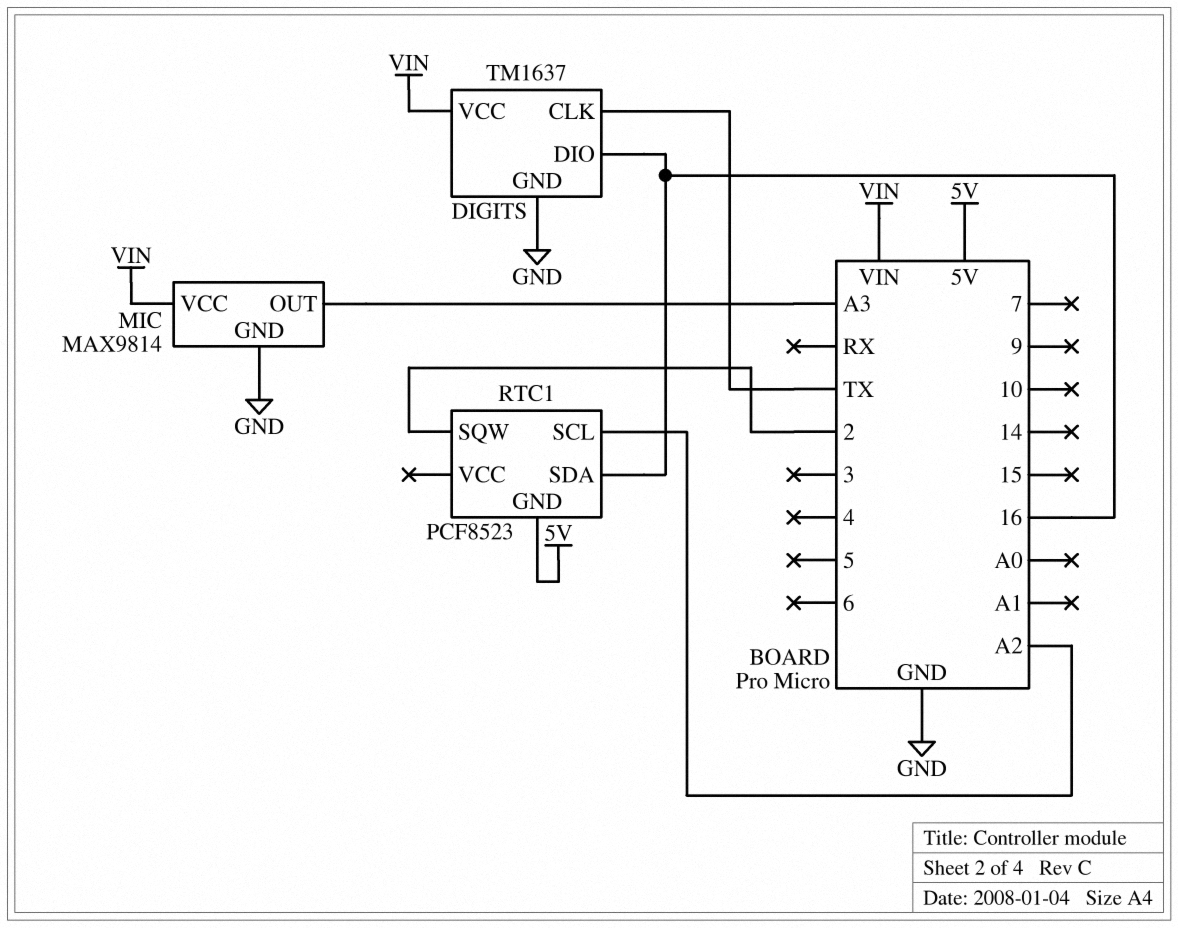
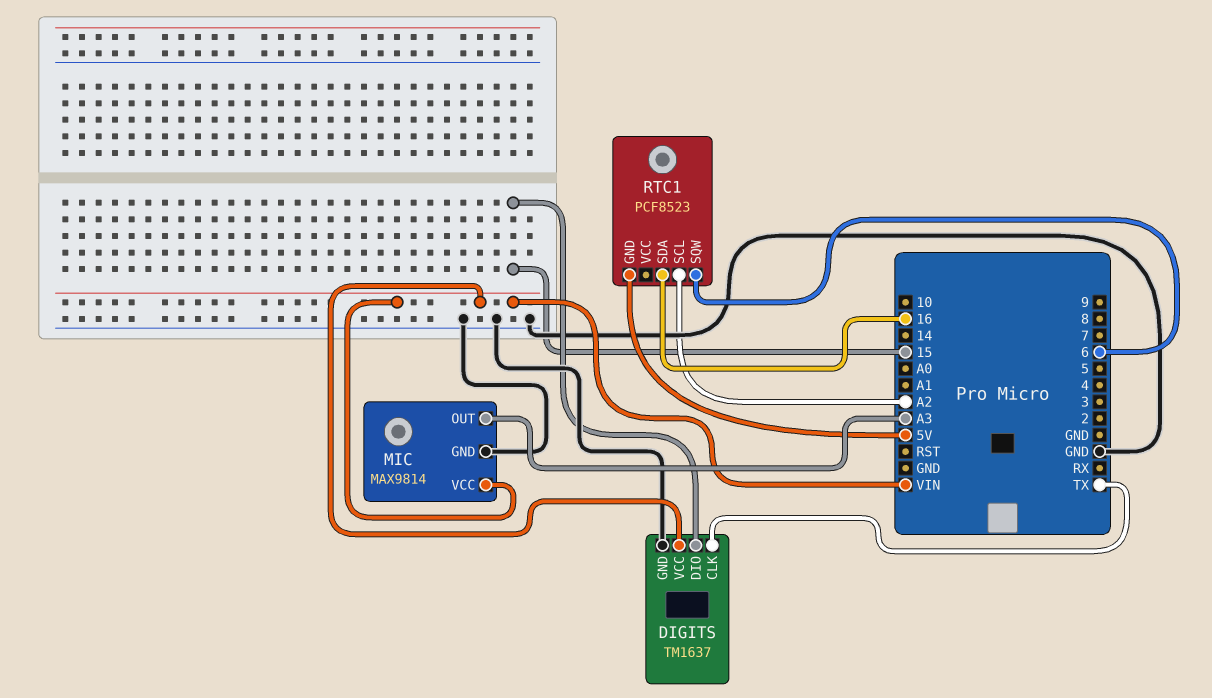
DIGITS pin DIO: 16 -> 15
RTC1 pin SQW: 2 -> 6

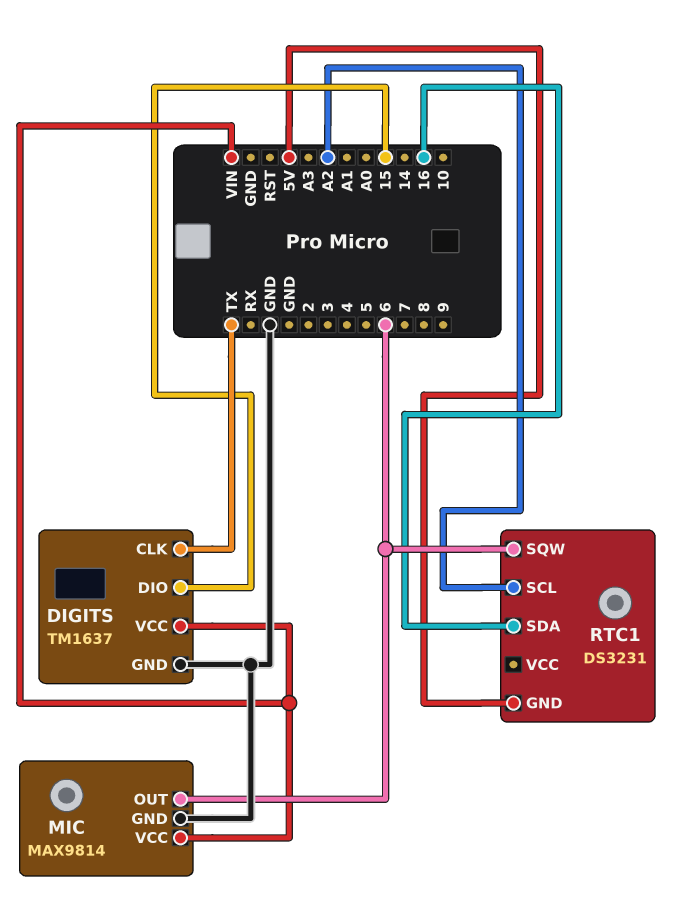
MIC pin OUT: A3 -> 6
RTC1: PCF8523 -> DS3231

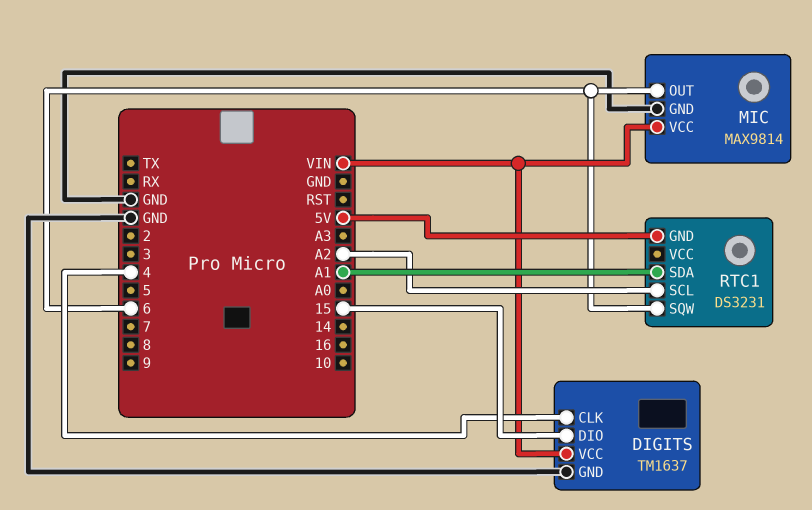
DIGITS pin CLK: TX -> 4
RTC1 pin SDA: 16 -> A1

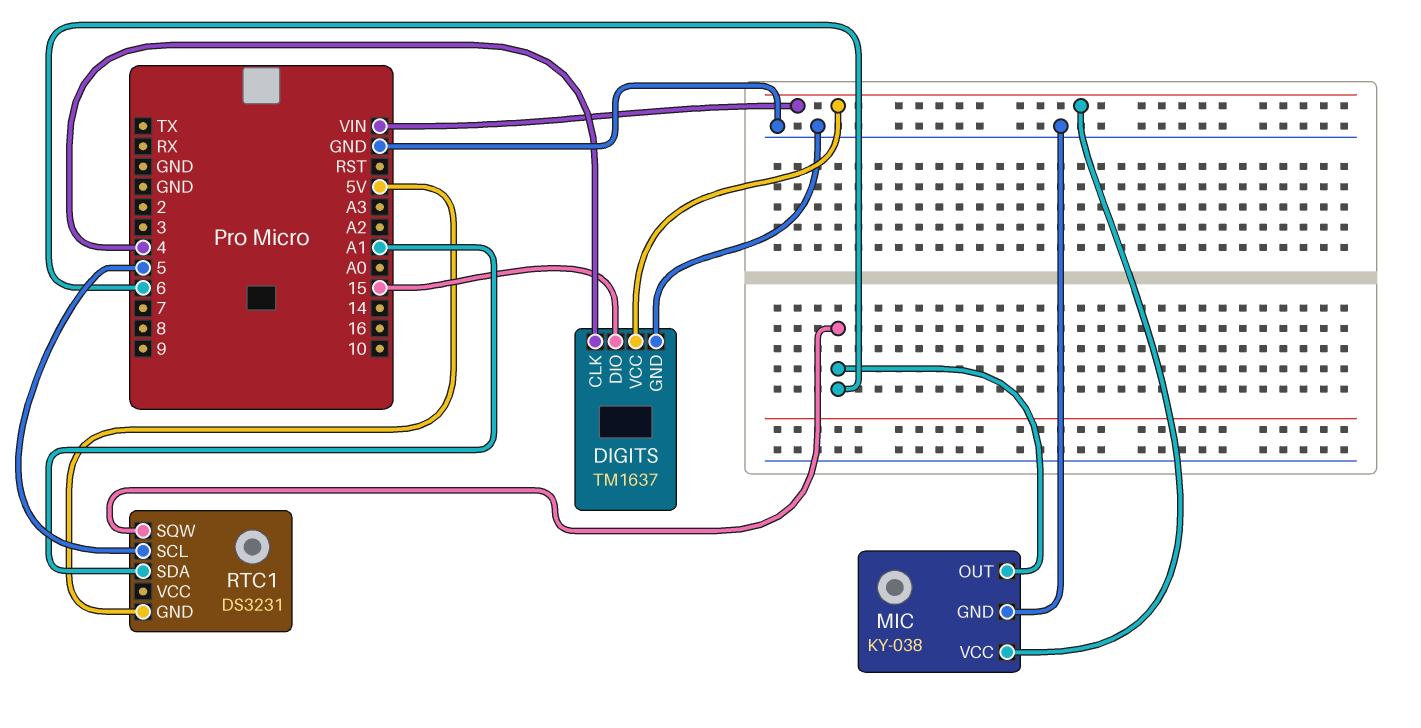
MIC: MAX9814 -> KY-038
RTC1 pin SCL: A2 -> 5

